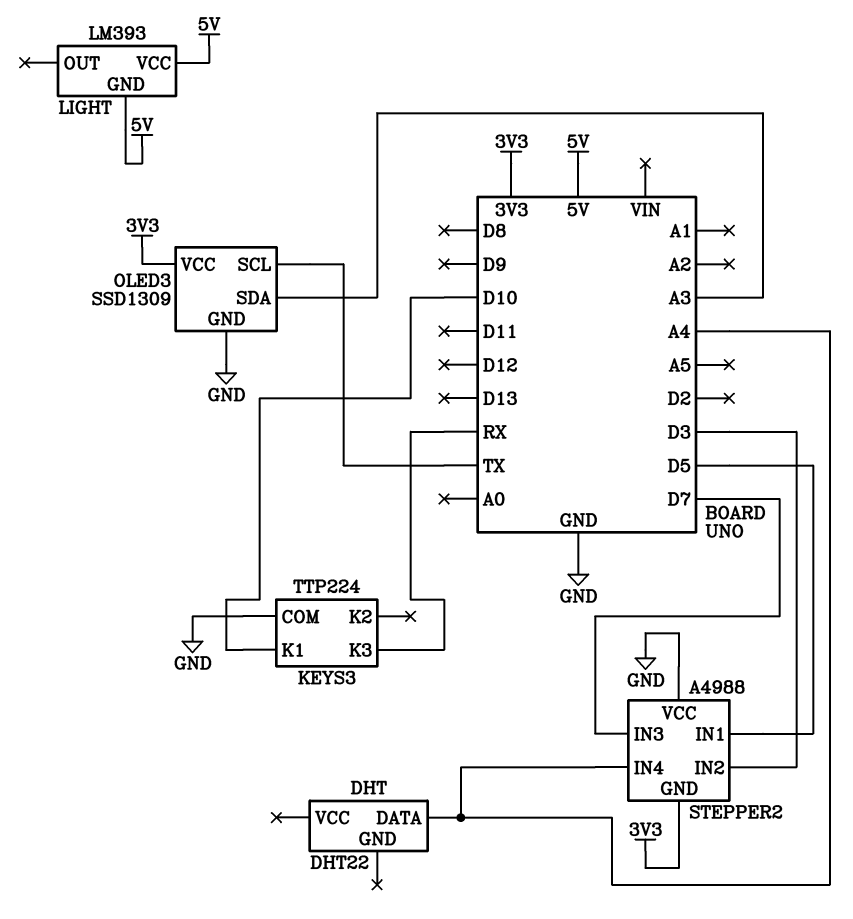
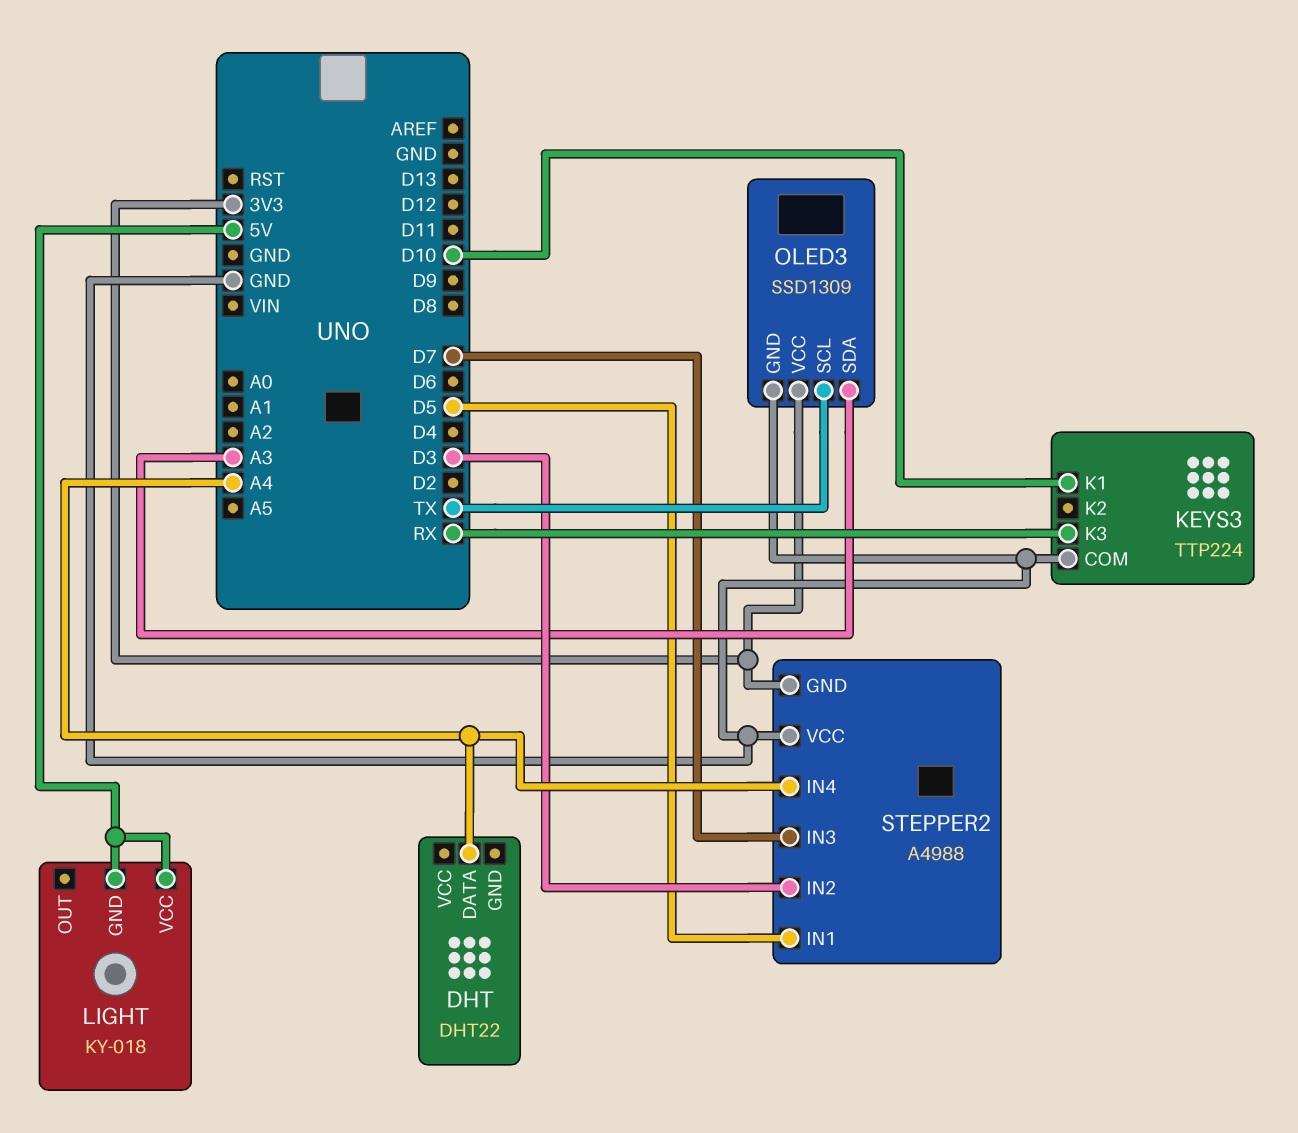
LIGHT: LM393 -> KY-018

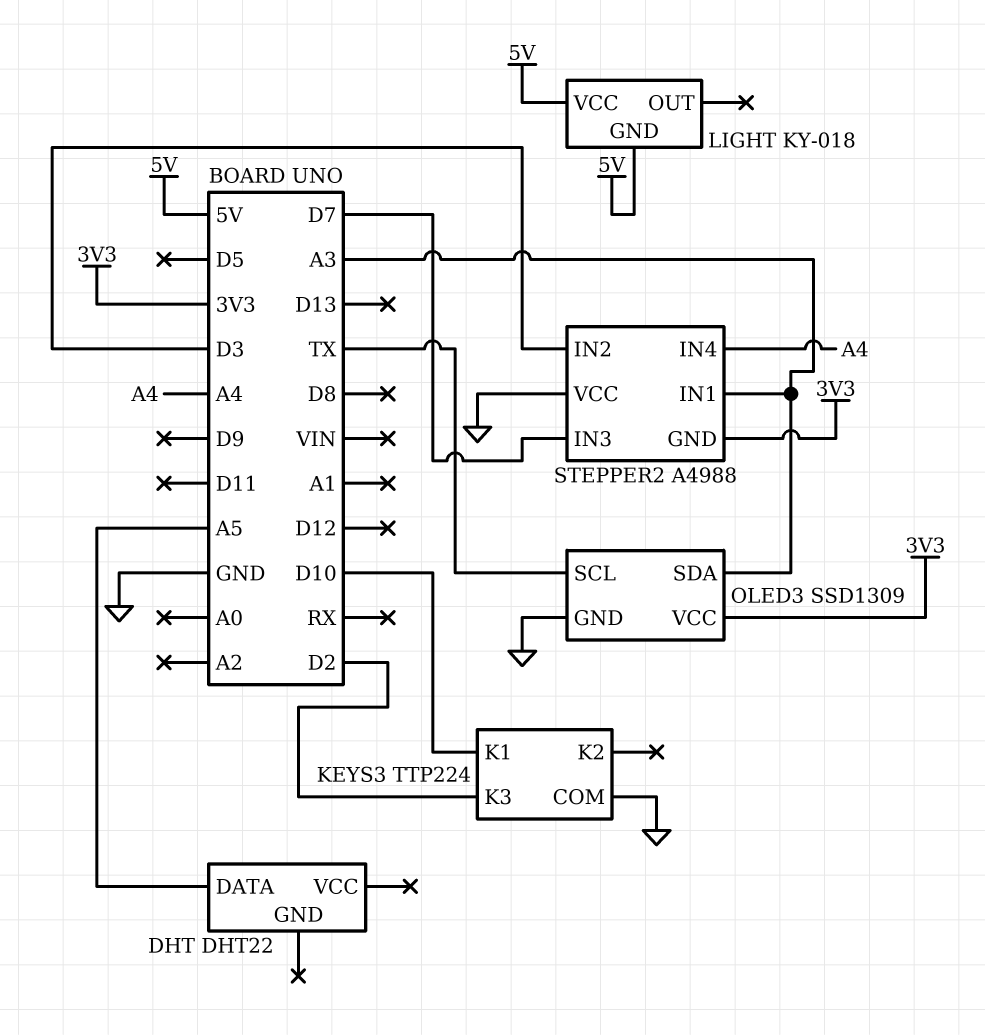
DHT pin DATA: A4 -> A5
KEYS3 pin K3: RX -> D2
STEPPER2 pin IN1: D5 -> A3

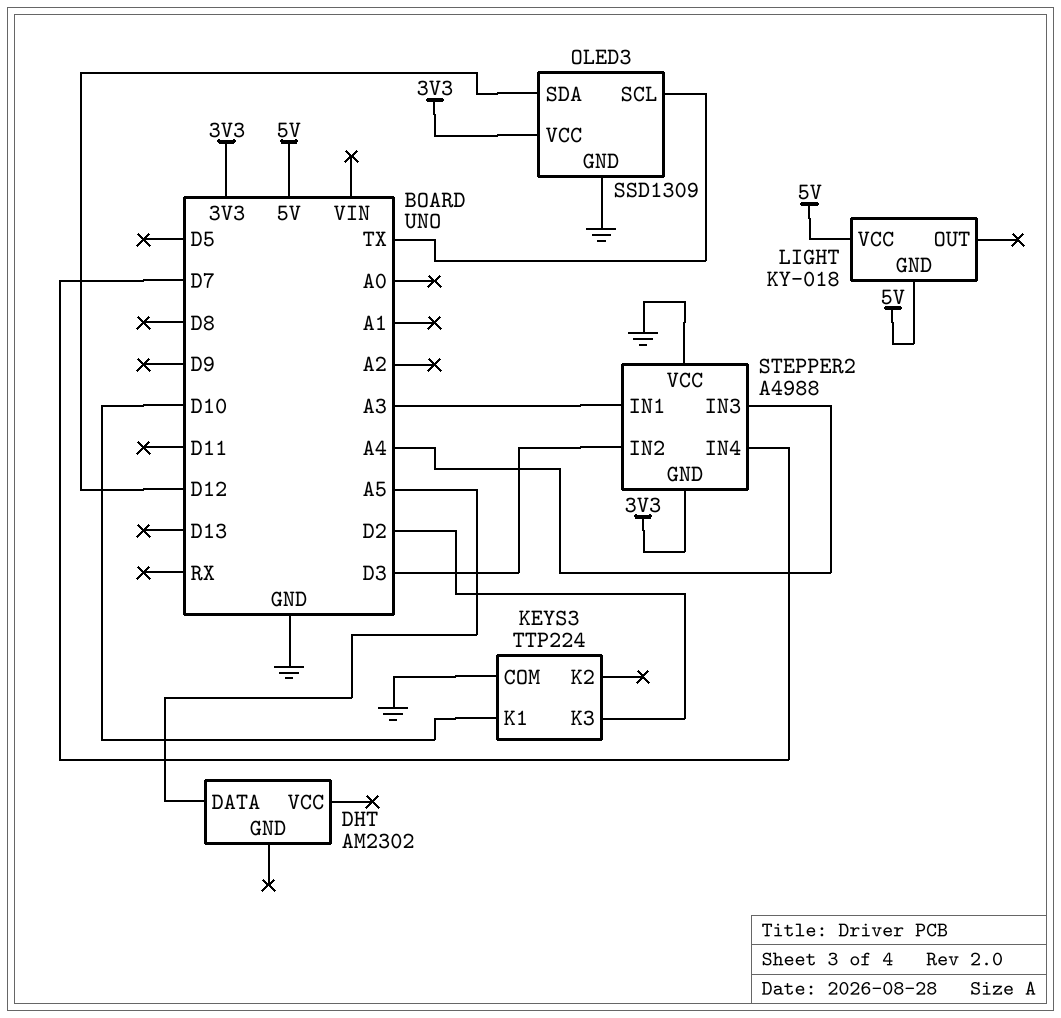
DHT: DHT22 -> AM2302
OLED3 pin SDA: A3 -> D12
STEPPER2 pin IN3: D7 -> A4
STEPPER2 pin IN4: A4 -> D7

